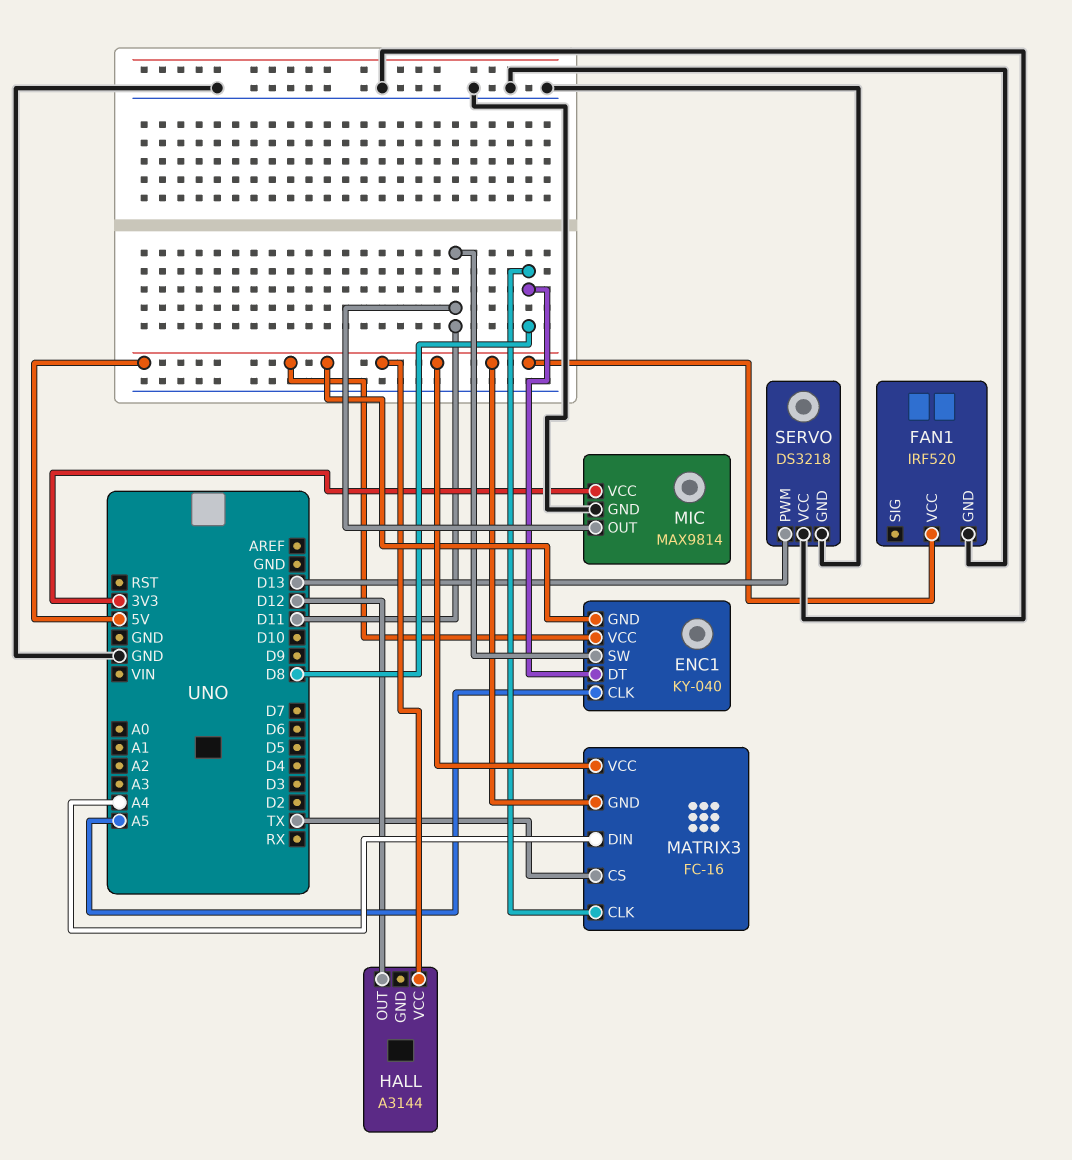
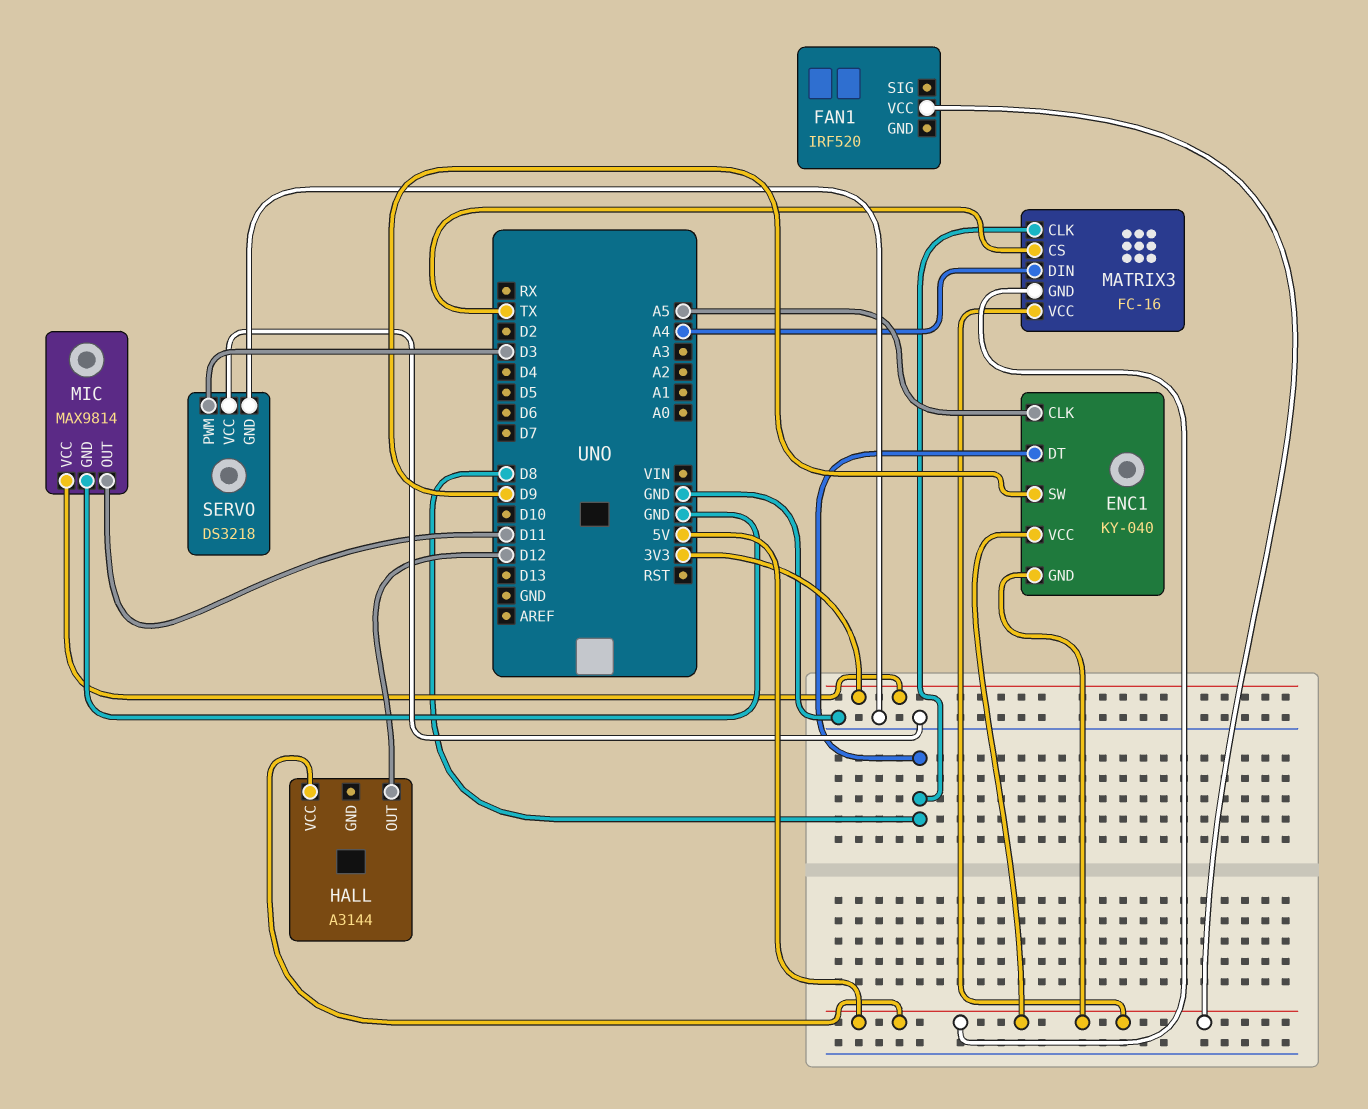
ENC1 pin SW: D11 -> D9
FAN1 pin GND: GND -> none
SERVO pin PWM: D13 -> D3

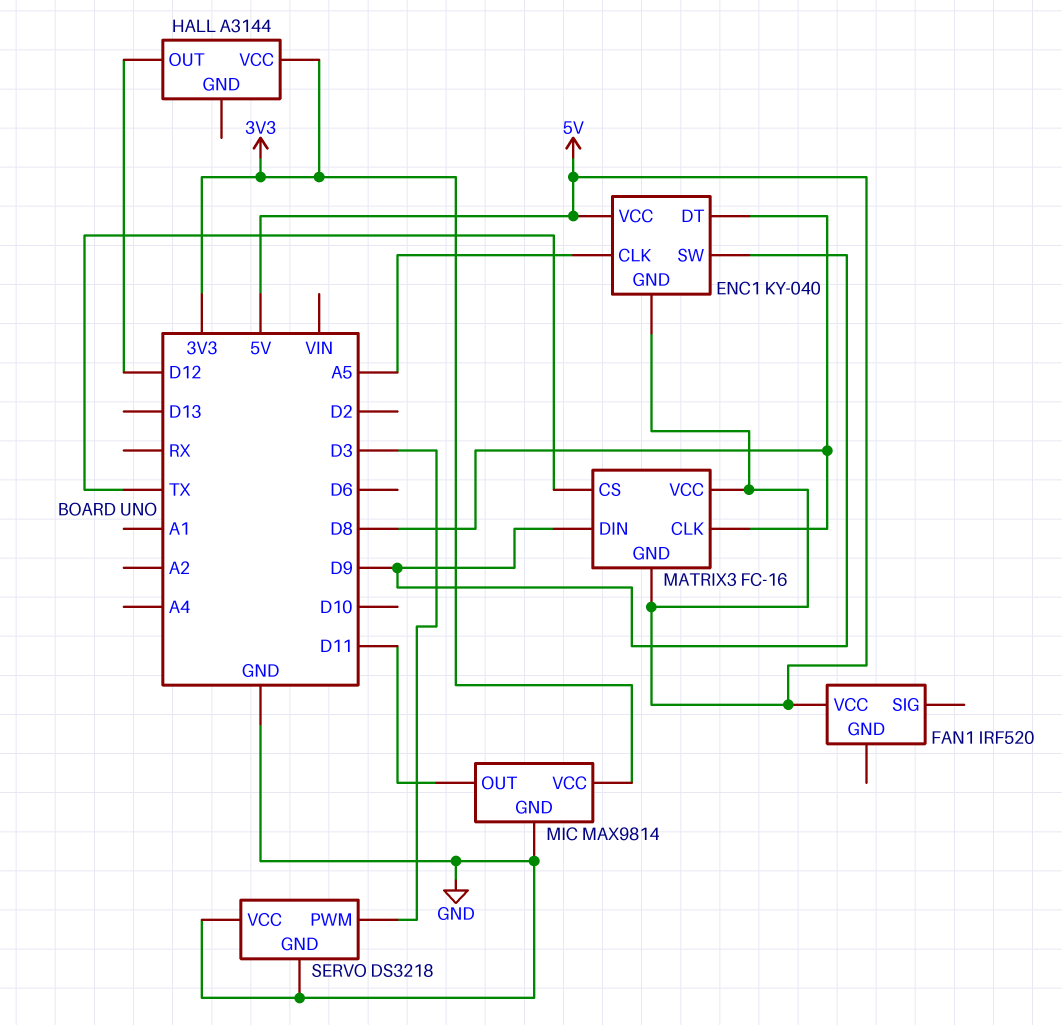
HALL pin VCC: 5V -> 3V3
MATRIX3 pin DIN: A4 -> D9

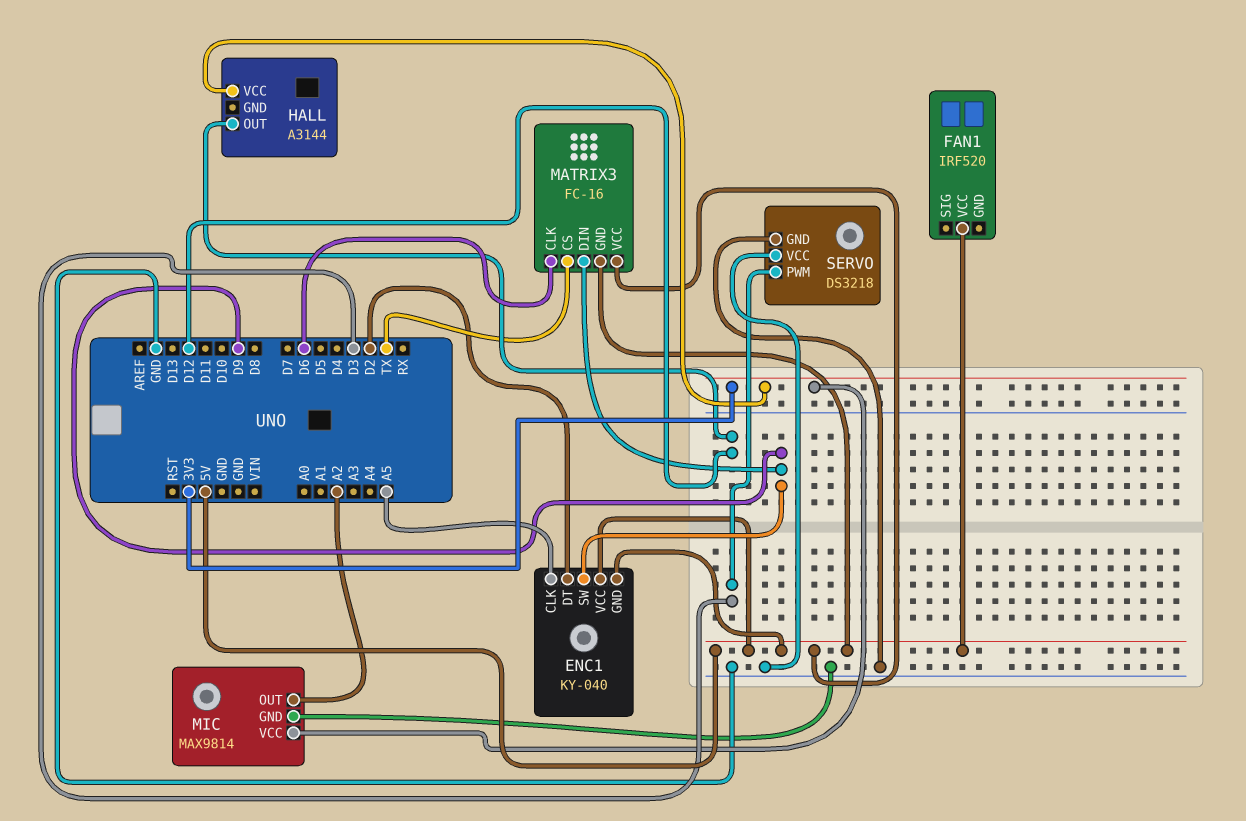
ENC1 pin DT: D8 -> D2
MATRIX3 pin CLK: D8 -> D6
MIC pin OUT: D11 -> A2

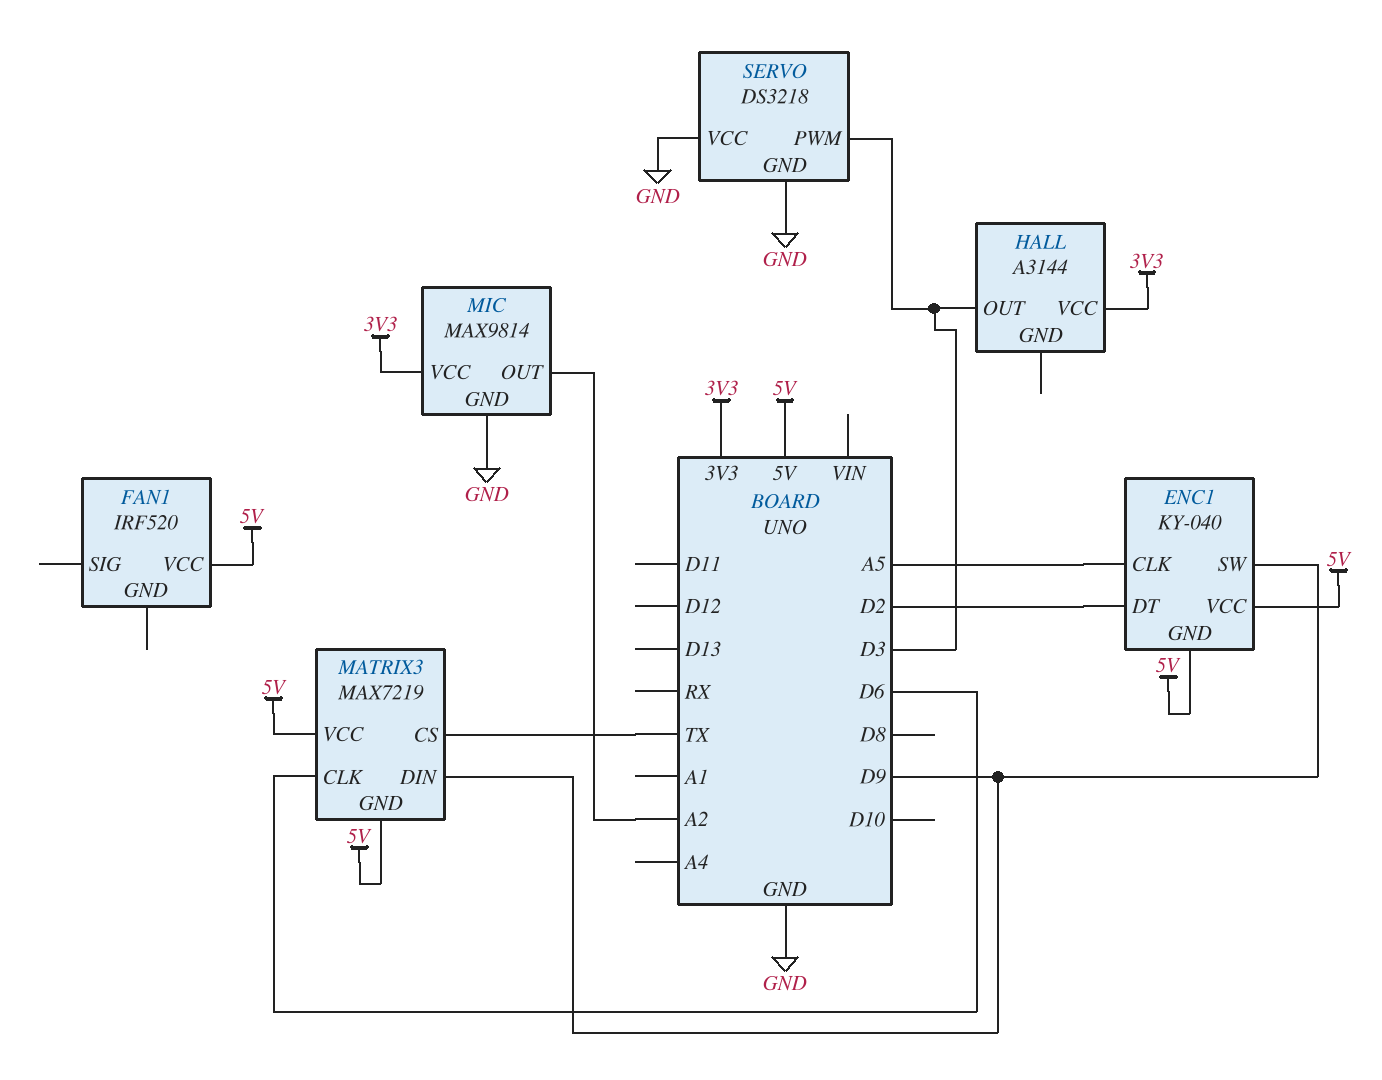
HALL pin OUT: D12 -> D3
MATRIX3: FC-16 -> MAX7219

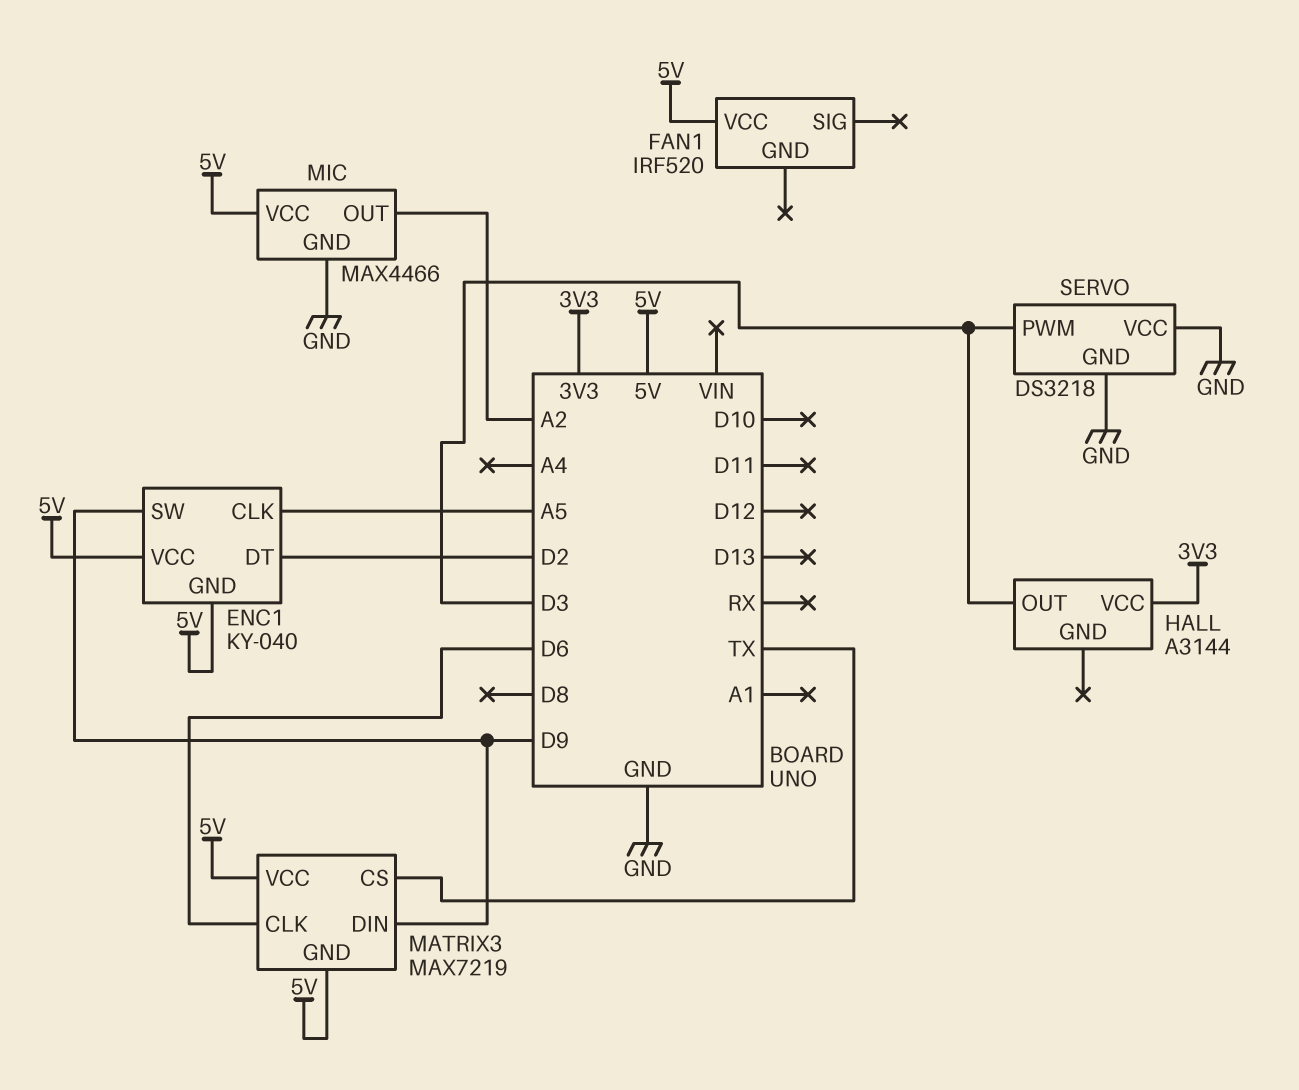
MIC: MAX9814 -> MAX4466
MIC pin VCC: 3V3 -> 5V

